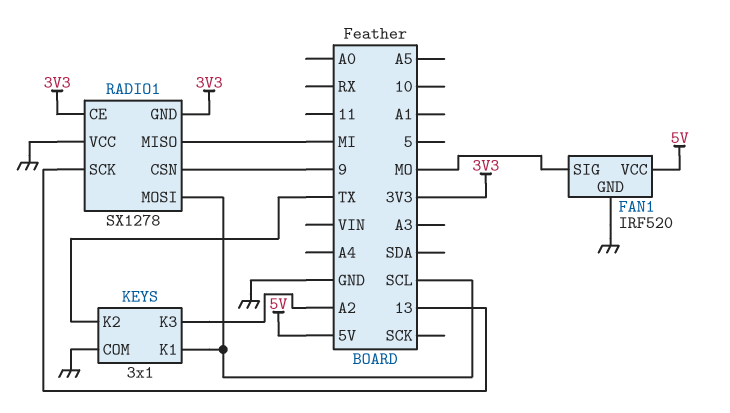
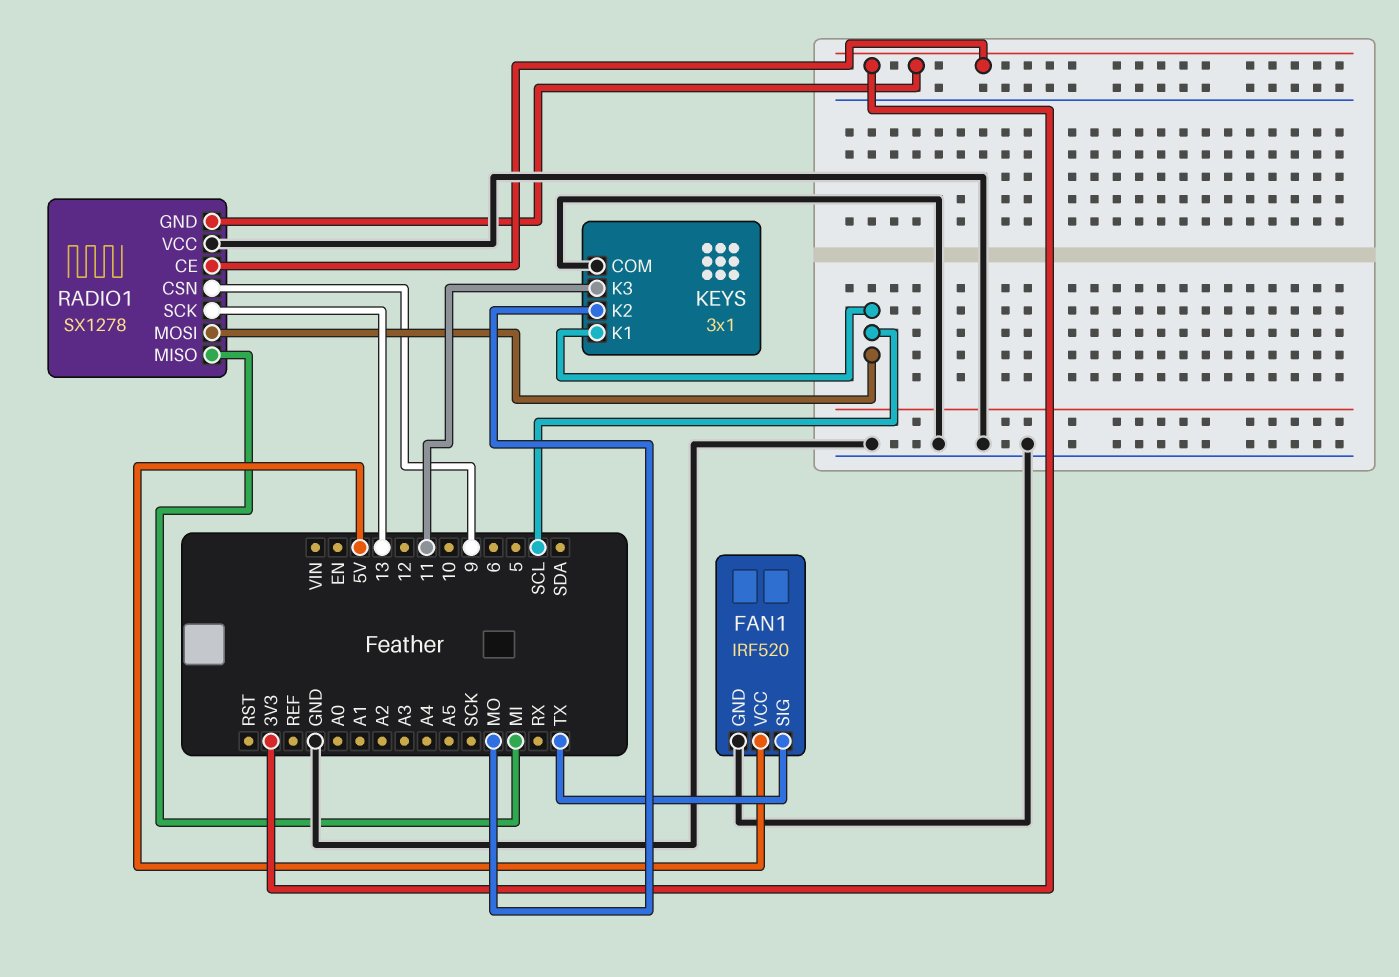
FAN1 pin SIG: MO -> TX
KEYS pin K2: TX -> MO
KEYS pin K3: A2 -> 11

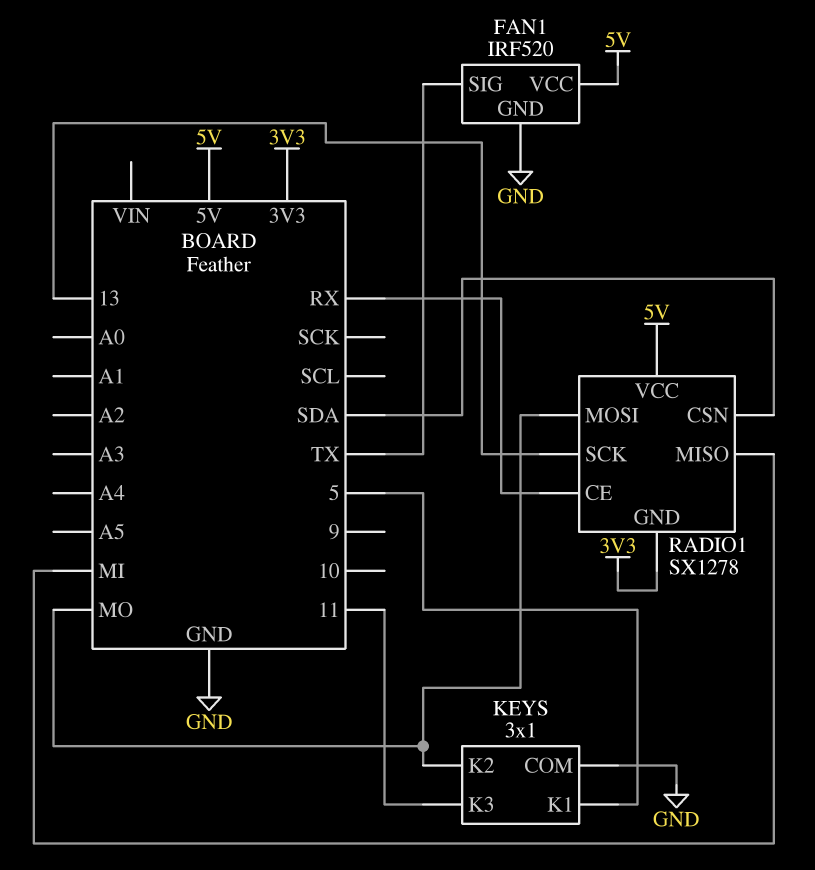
KEYS pin K1: SCL -> 5
RADIO1 pin CE: 3V3 -> RX
RADIO1 pin CSN: 9 -> SDA
RADIO1 pin MOSI: SCL -> MO
RADIO1 pin VCC: GND -> 5V

